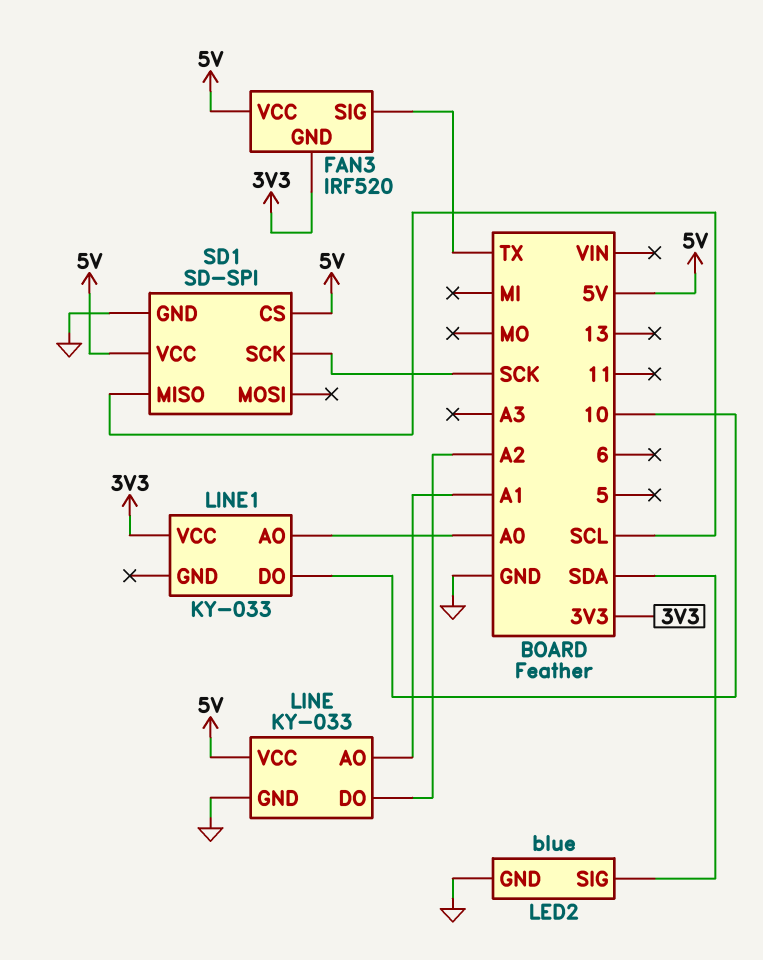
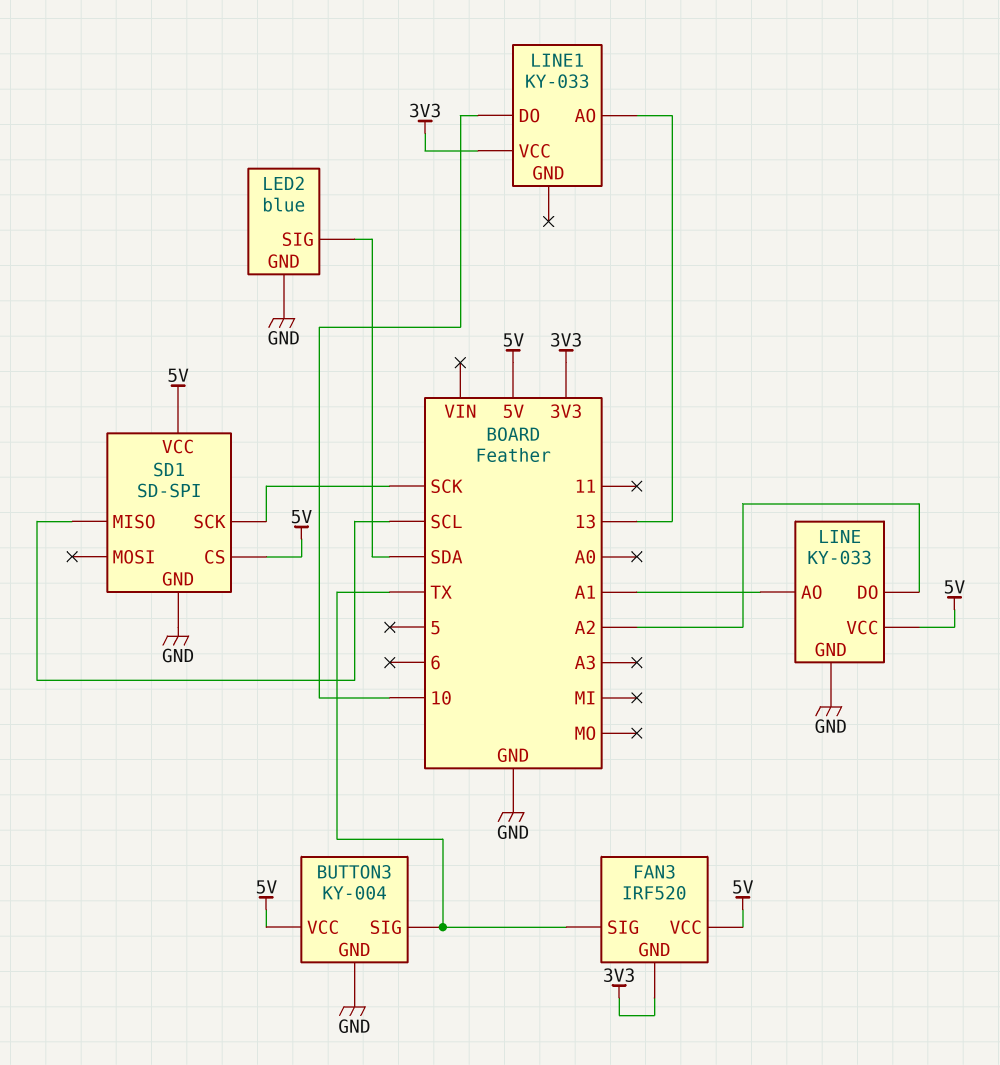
BUTTON3: none -> KY-004
BUTTON3 pin GND: none -> GND
BUTTON3 pin SIG: none -> TX
BUTTON3 pin VCC: none -> 5V
LINE1 pin AO: A0 -> 13

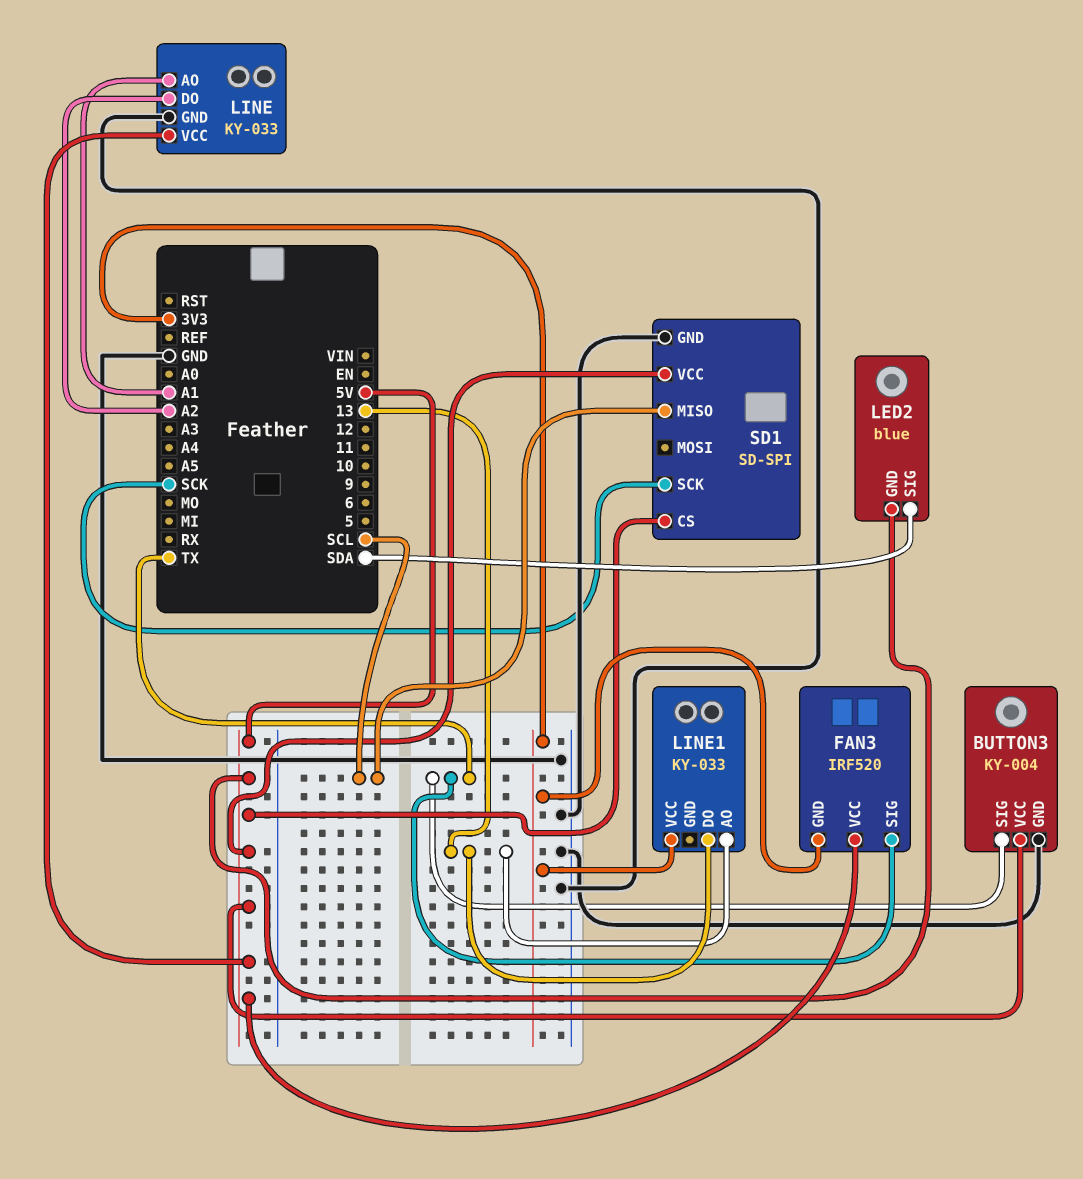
LED2 pin GND: GND -> 5V
LINE1 pin DO: 10 -> 13

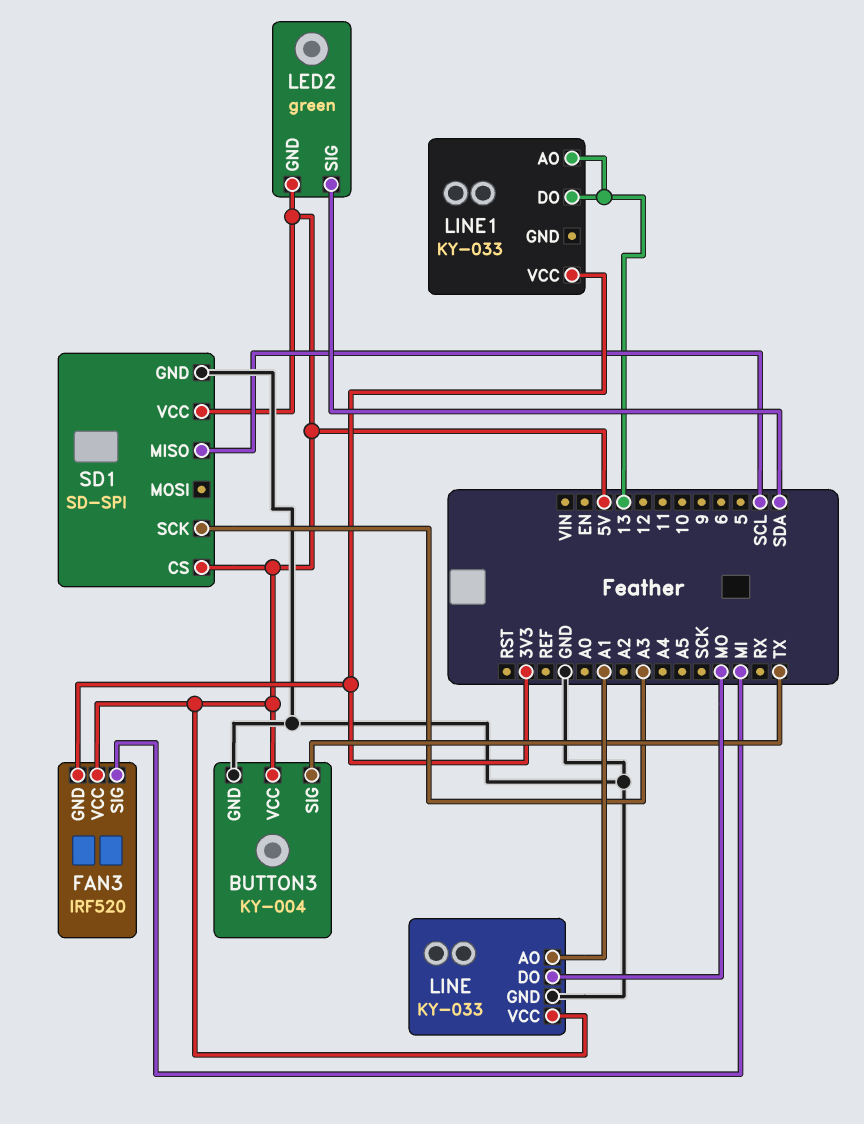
FAN3 pin SIG: TX -> MI
LED2: blue -> green
LINE pin DO: A2 -> MO
SD1 pin SCK: SCK -> A3

